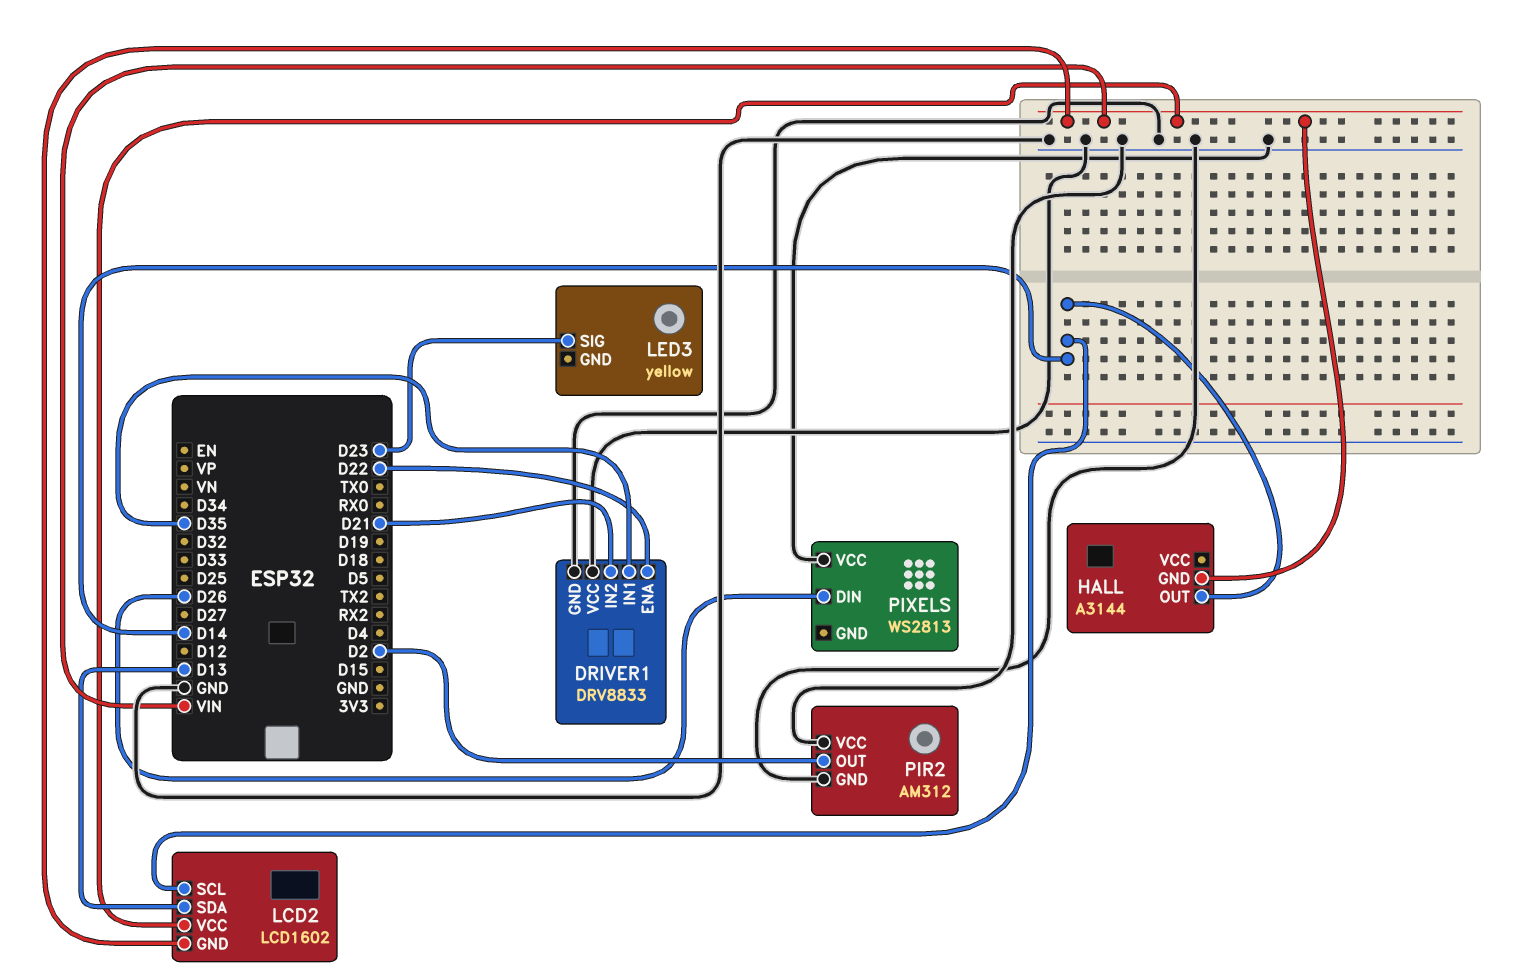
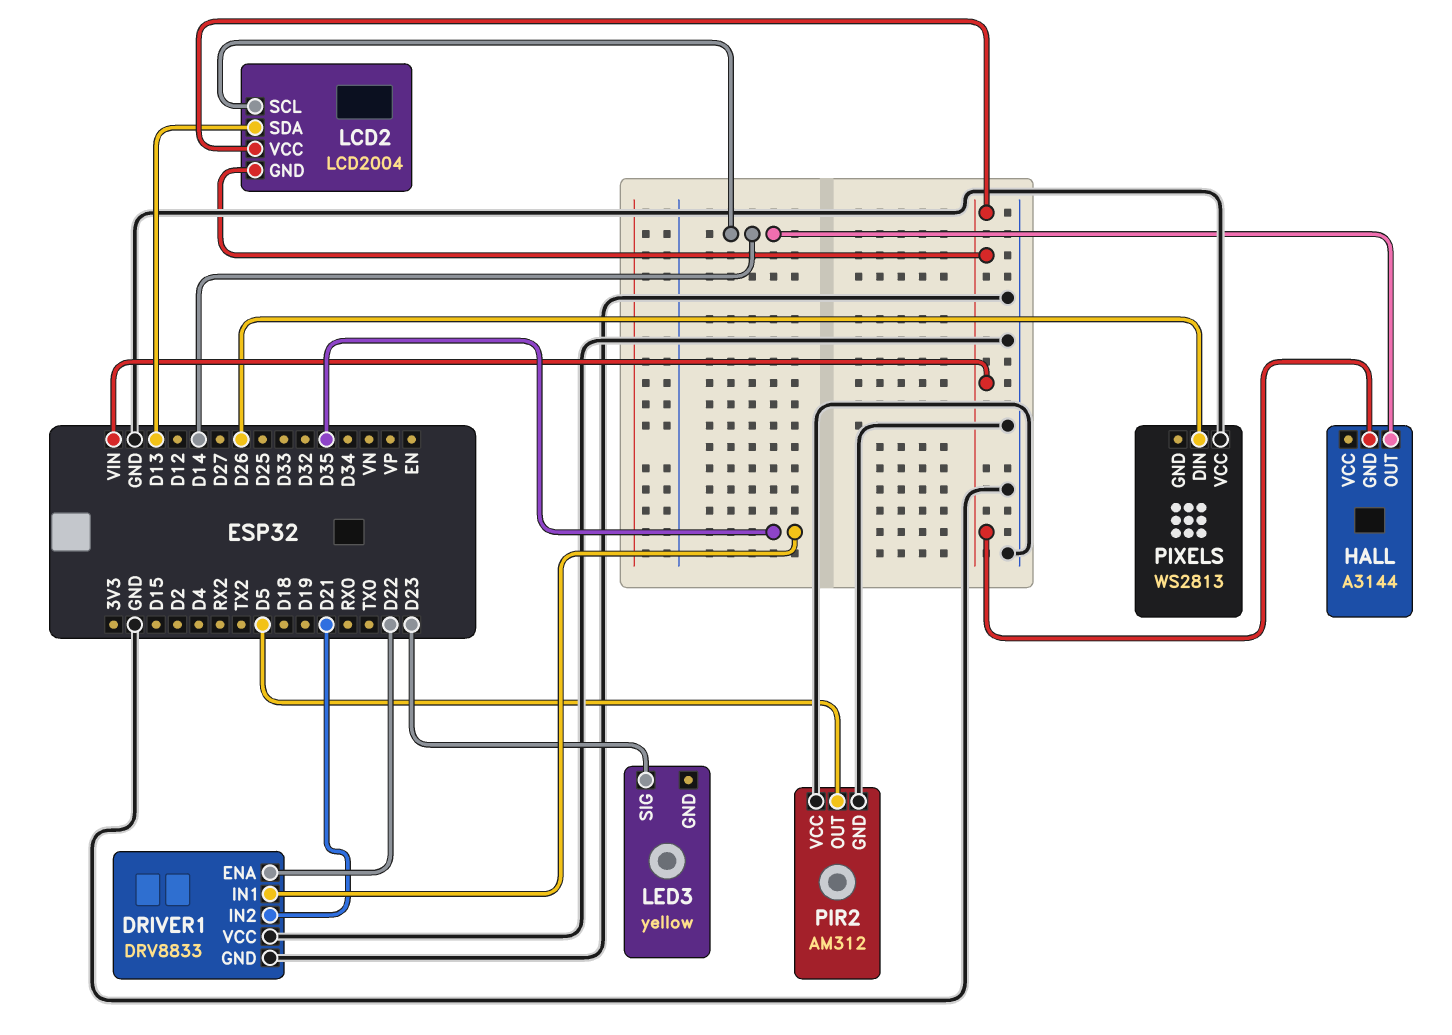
LCD2: LCD1602 -> LCD2004
PIR2 pin OUT: D2 -> D5

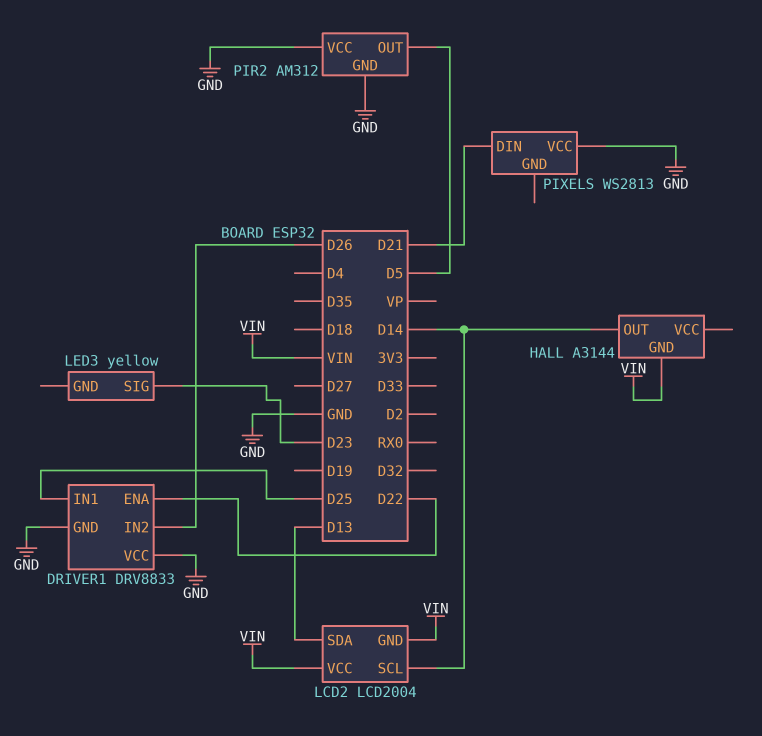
DRIVER1 pin IN1: D35 -> D25
DRIVER1 pin IN2: D21 -> D26
PIXELS pin DIN: D26 -> D21

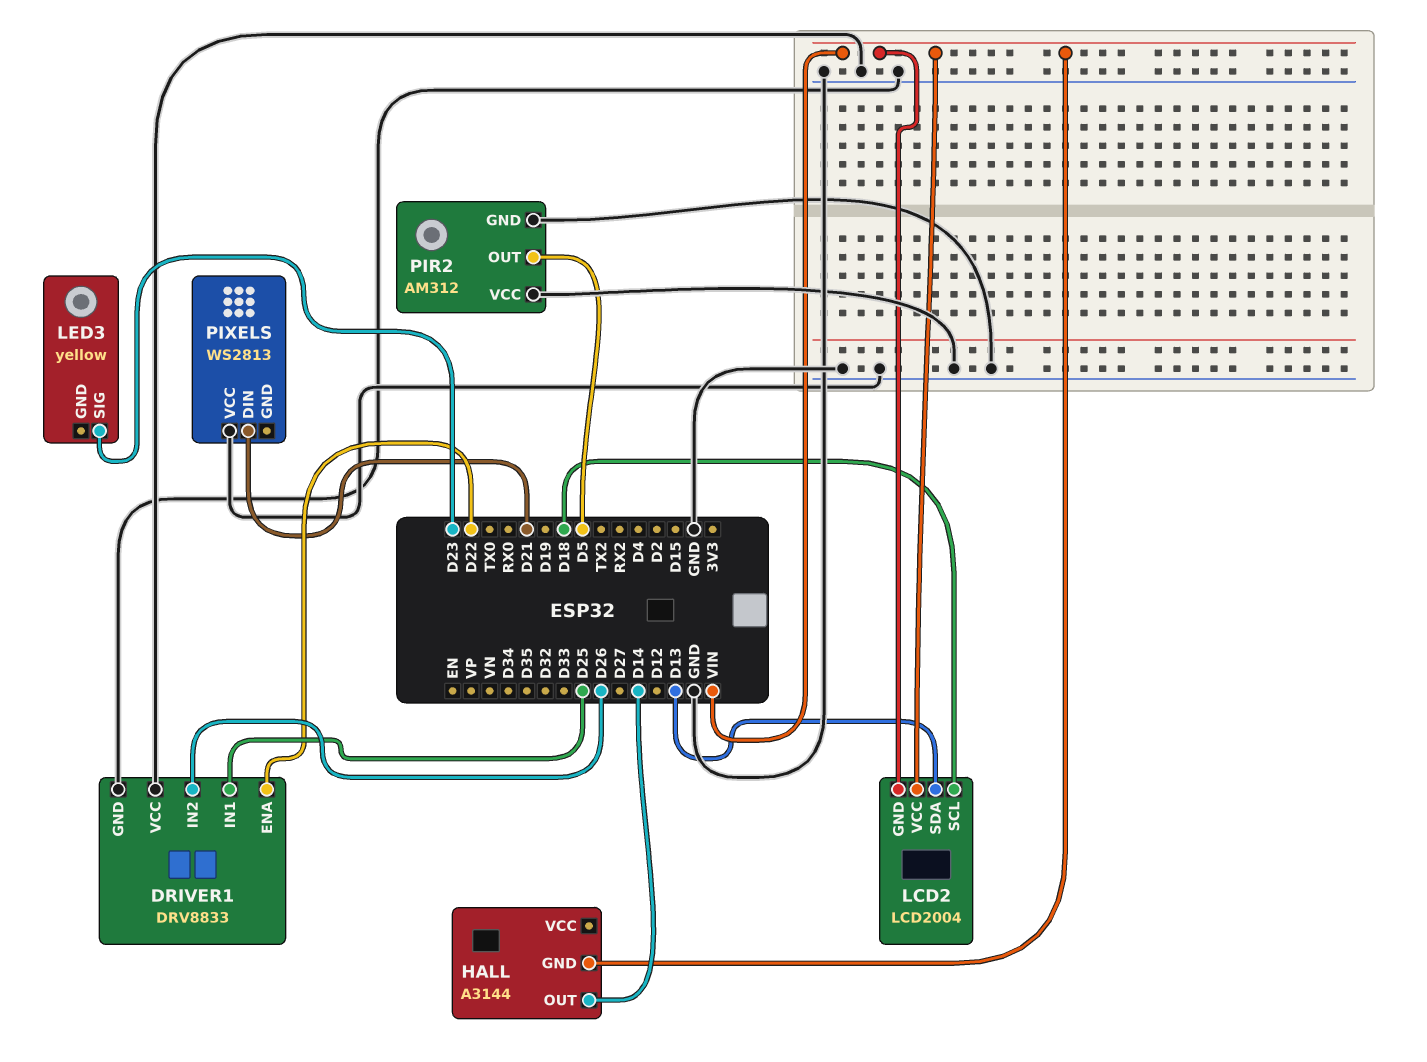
LCD2 pin SCL: D14 -> D18

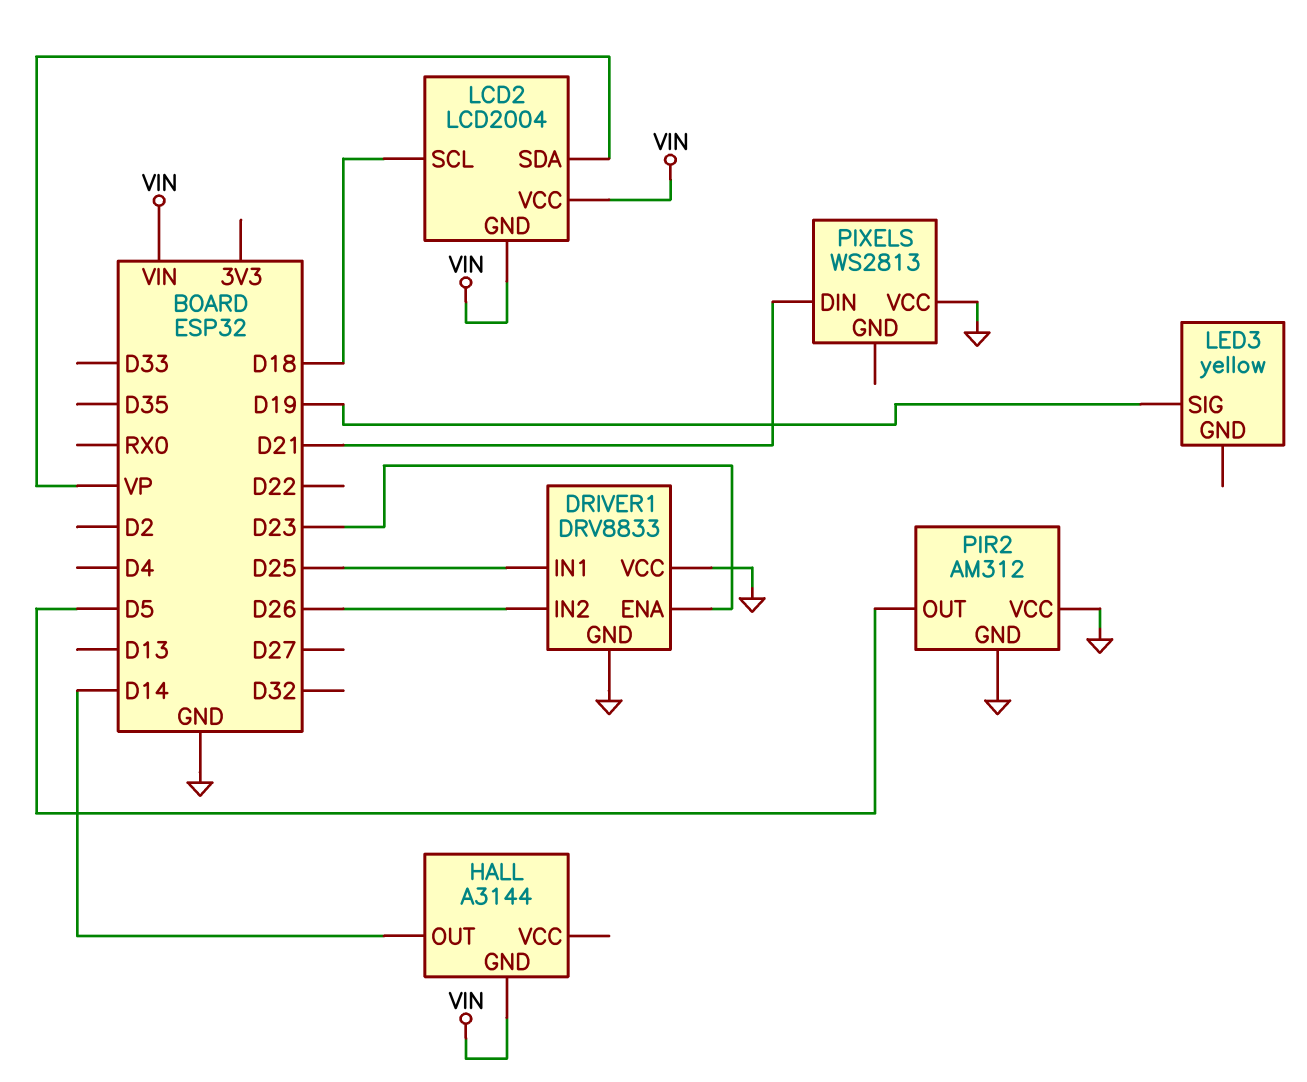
DRIVER1 pin ENA: D22 -> D23
LCD2 pin SDA: D13 -> VP
LED3 pin SIG: D23 -> D19

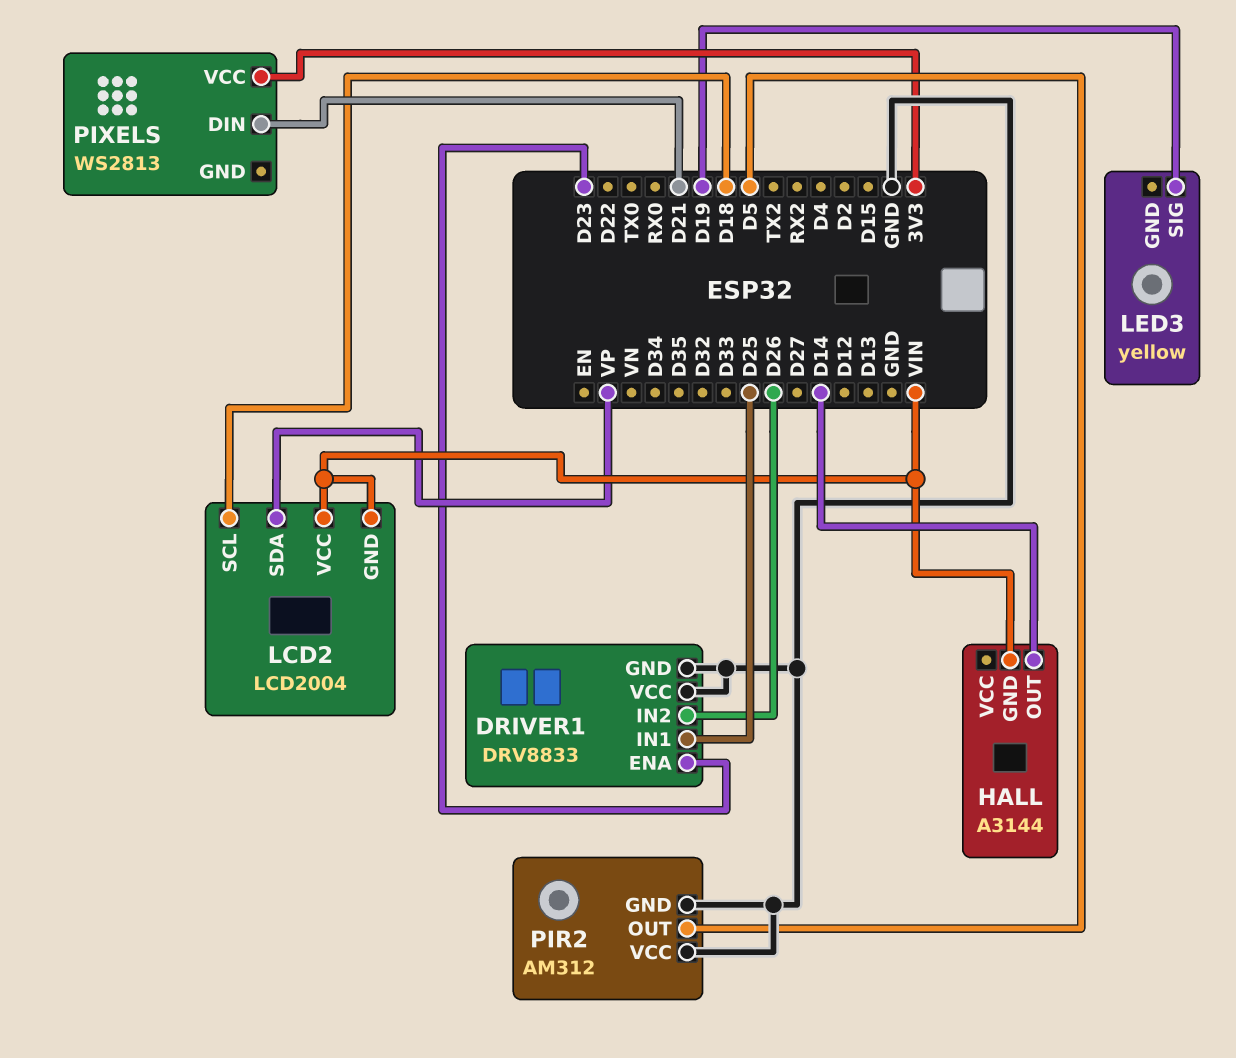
PIXELS pin VCC: GND -> 3V3

